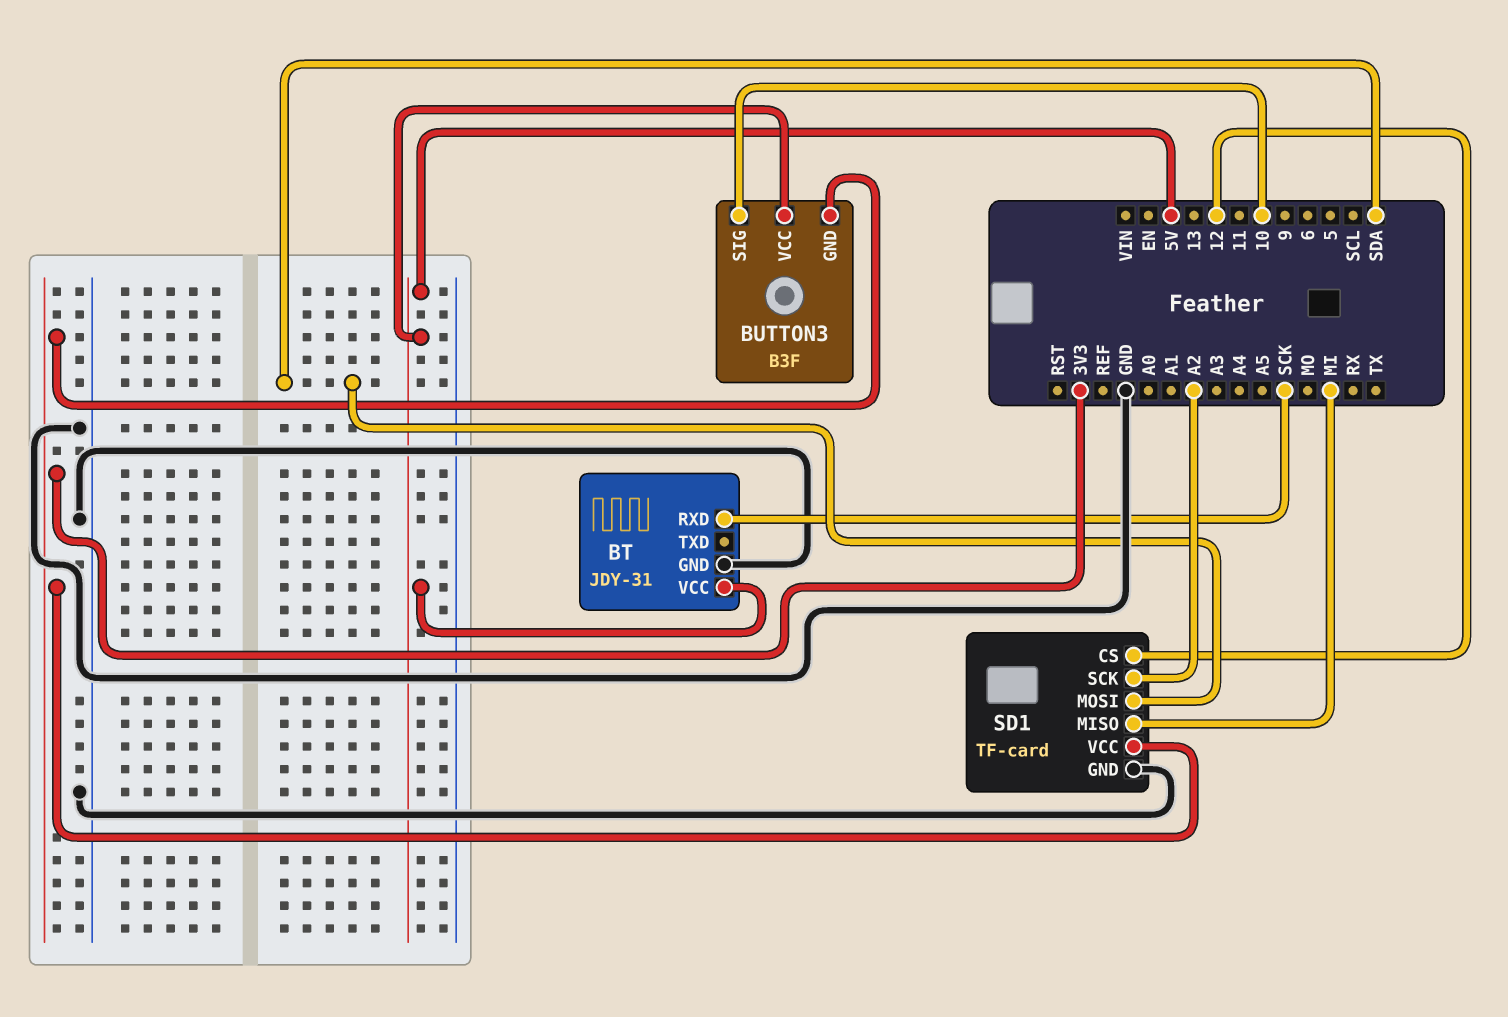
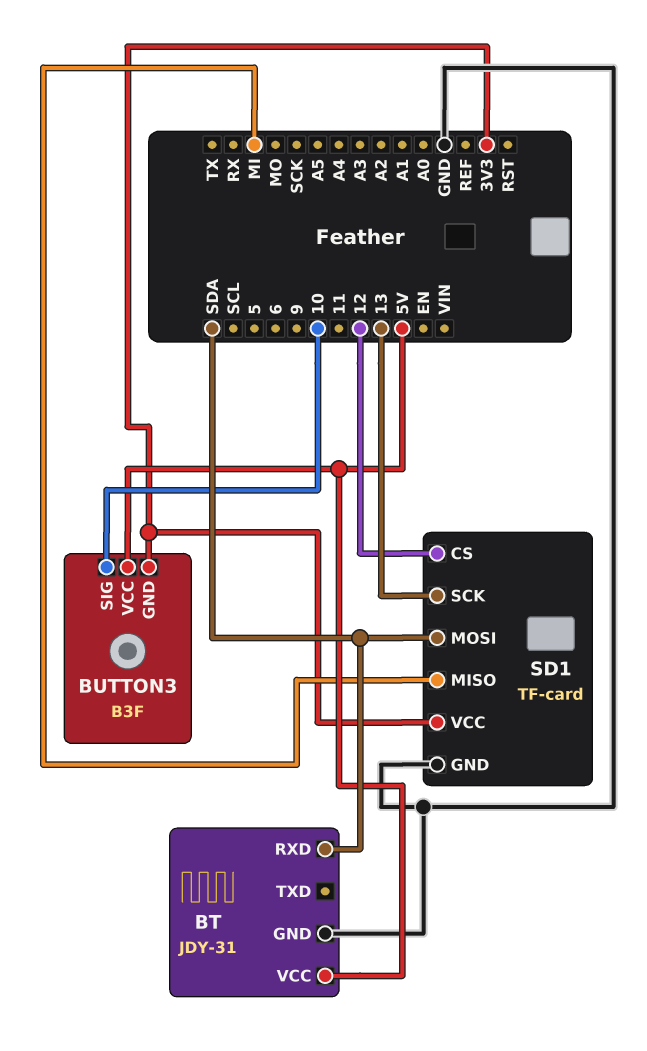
BT pin RXD: SCK -> SDA
SD1 pin SCK: A2 -> 13

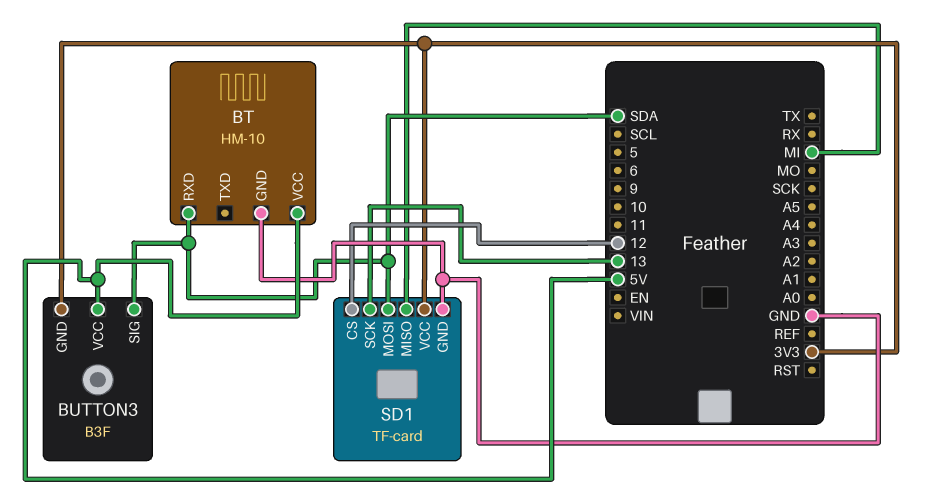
BT: JDY-31 -> HM-10
BUTTON3 pin SIG: 10 -> SDA

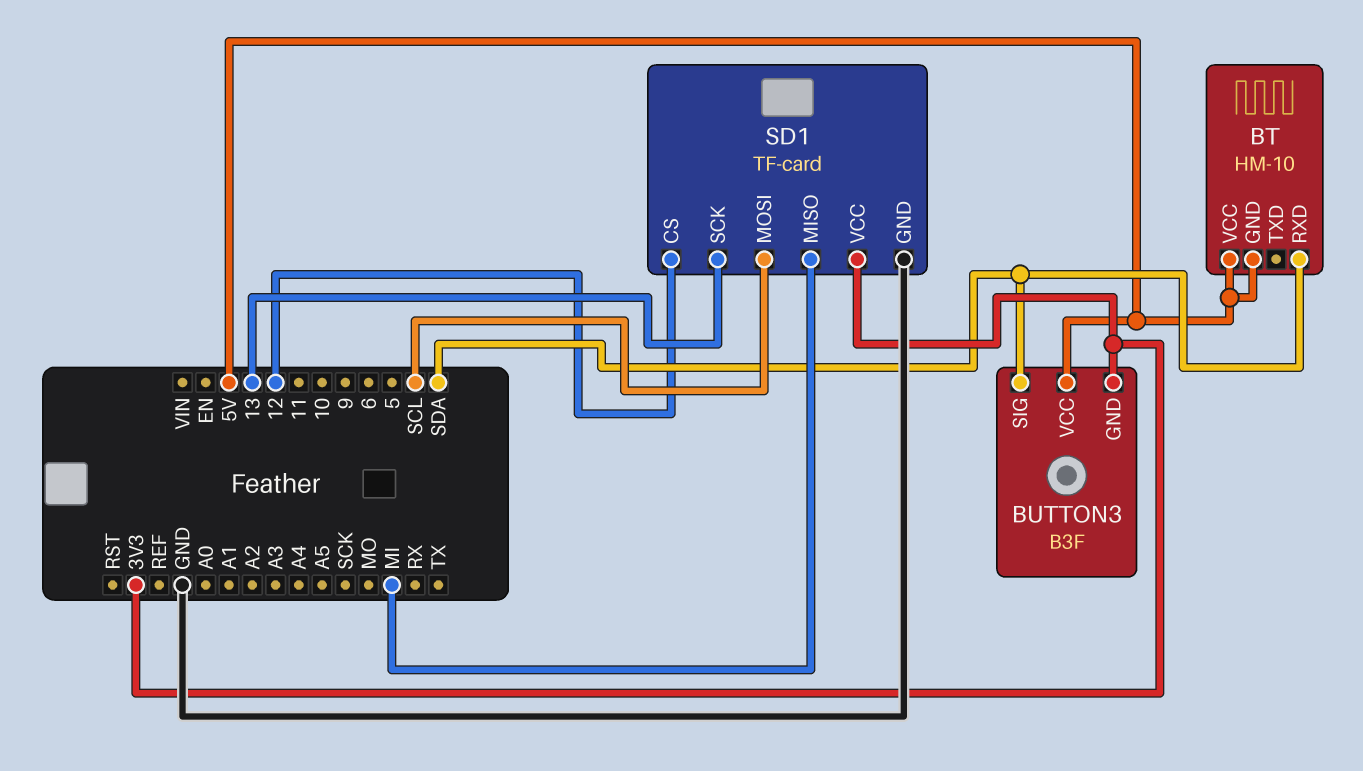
BT pin GND: GND -> 5V
SD1 pin MOSI: SDA -> SCL

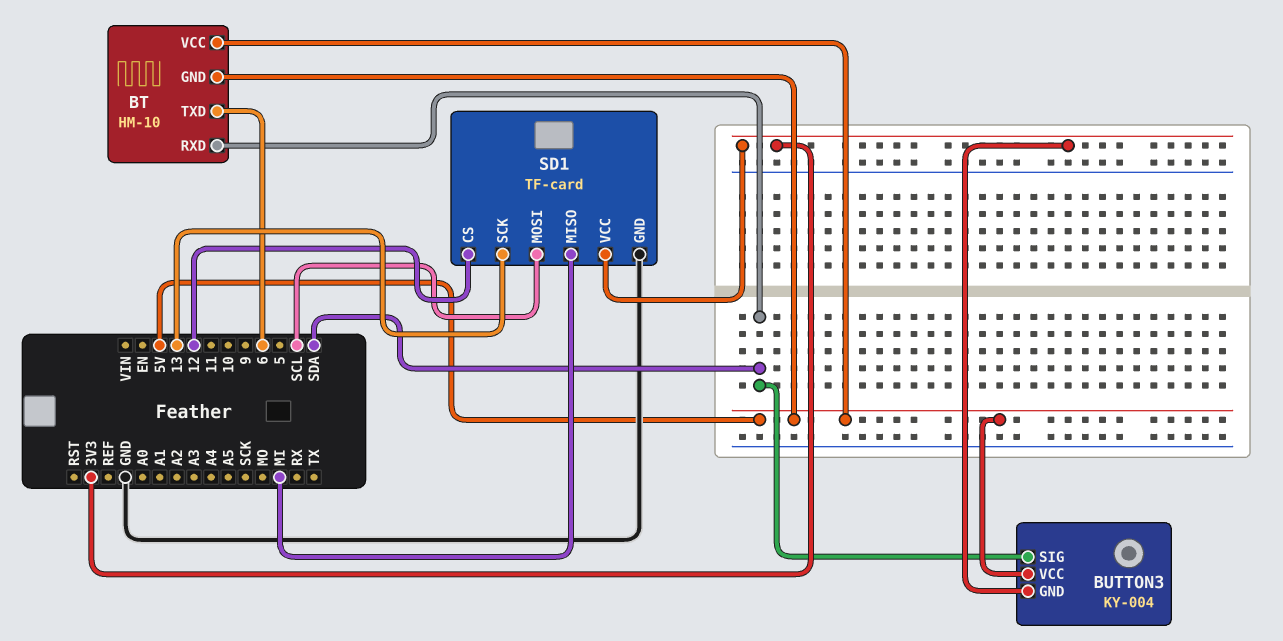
BT pin TXD: none -> 6
BUTTON3: B3F -> KY-004

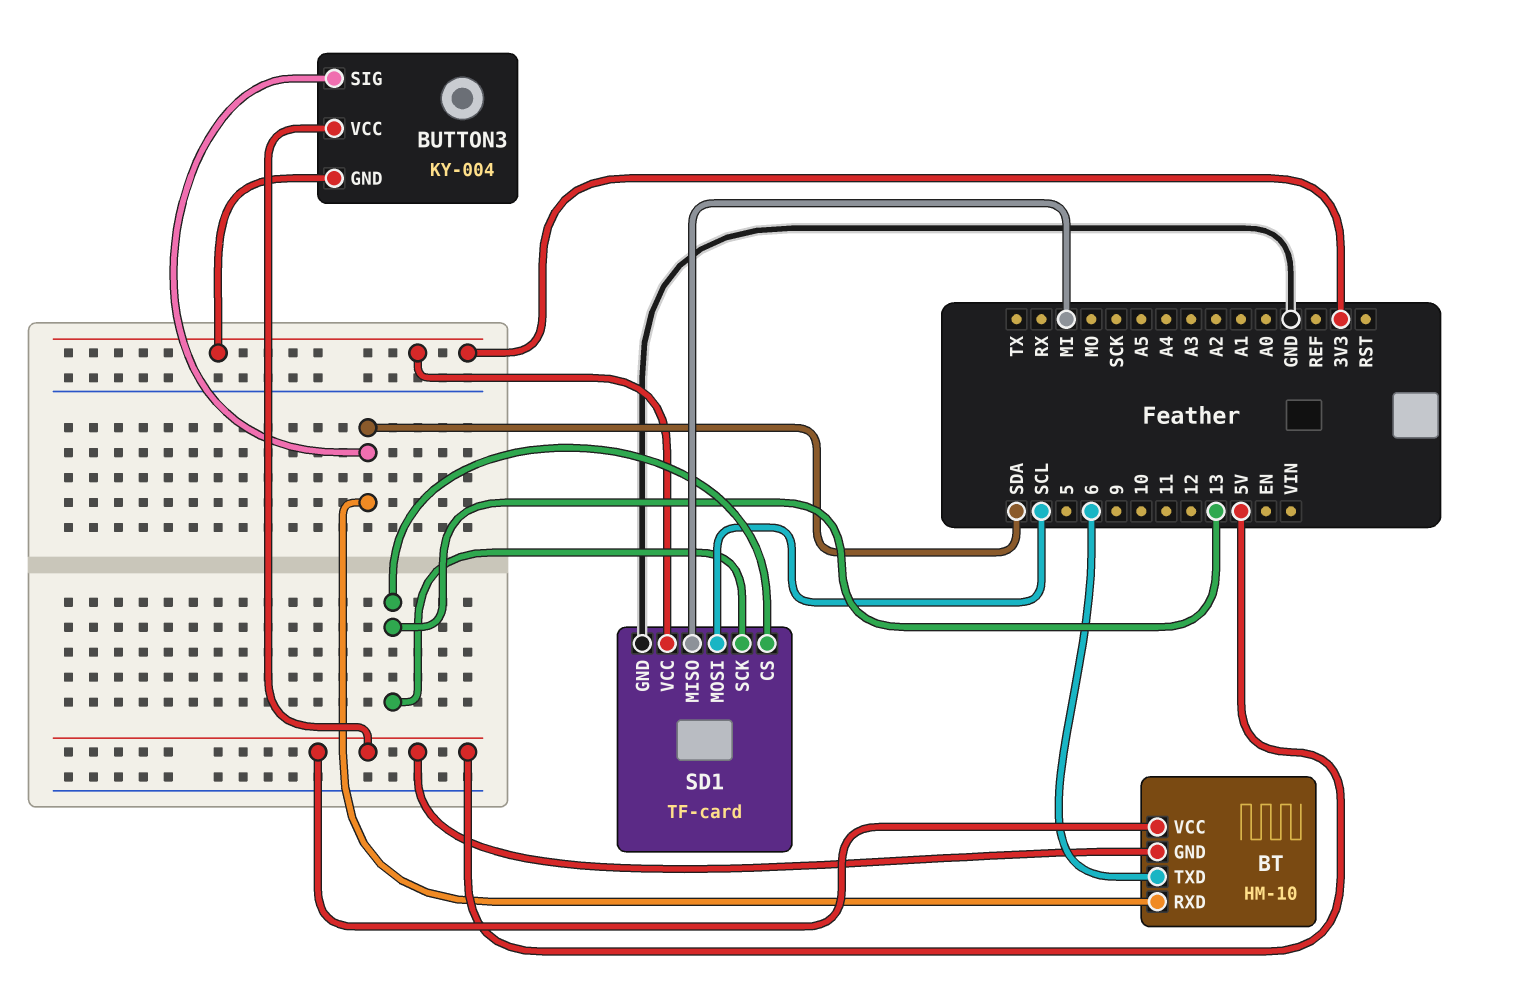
SD1 pin CS: 12 -> 13

